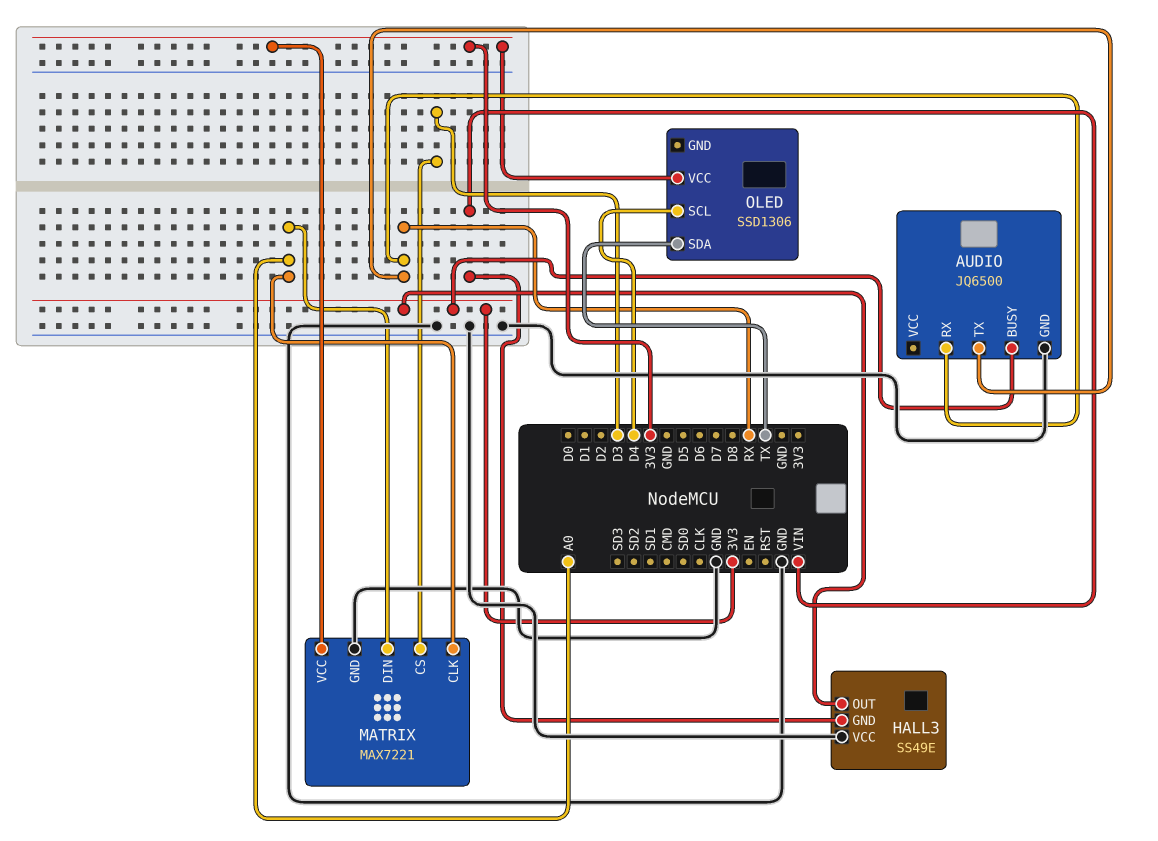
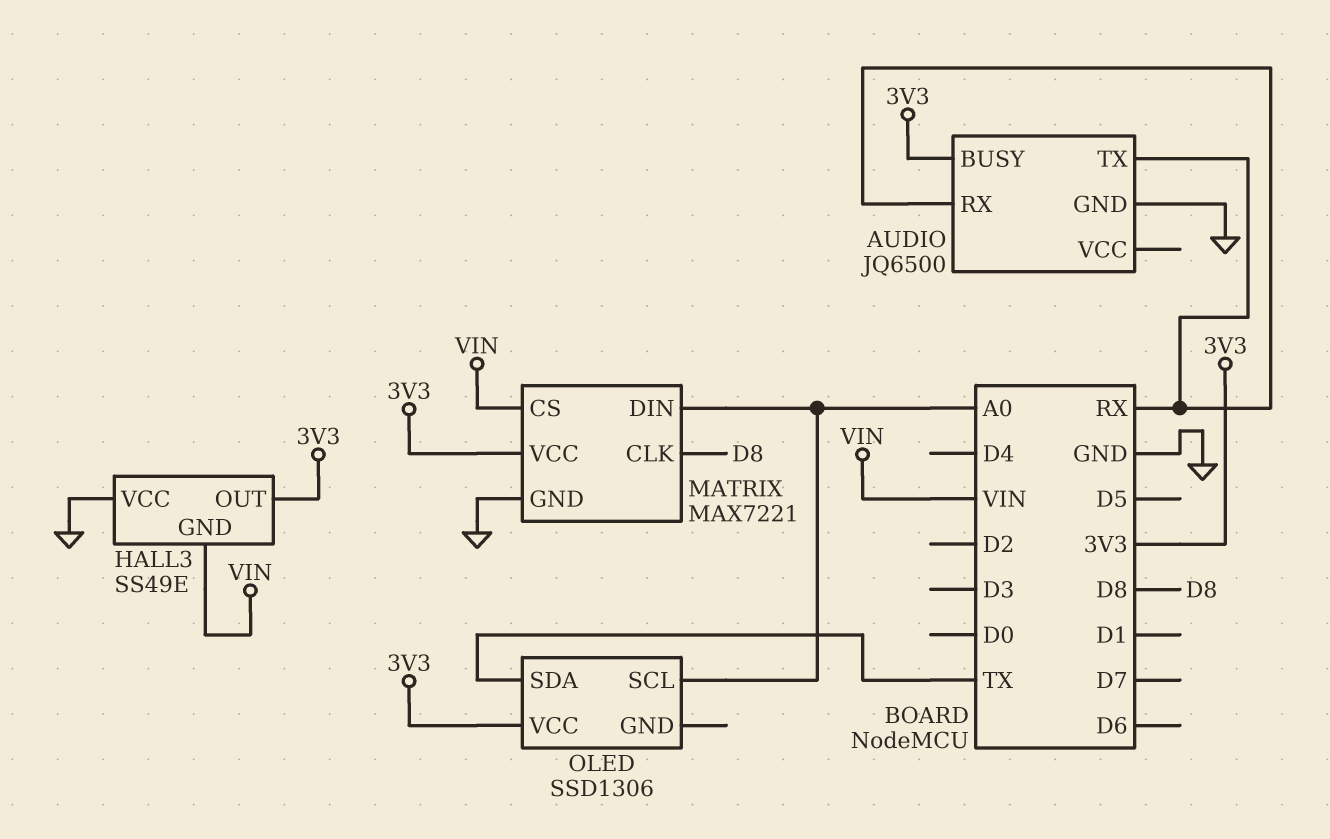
MATRIX pin CLK: A0 -> D8
MATRIX pin CS: D3 -> VIN
OLED pin SCL: D4 -> A0

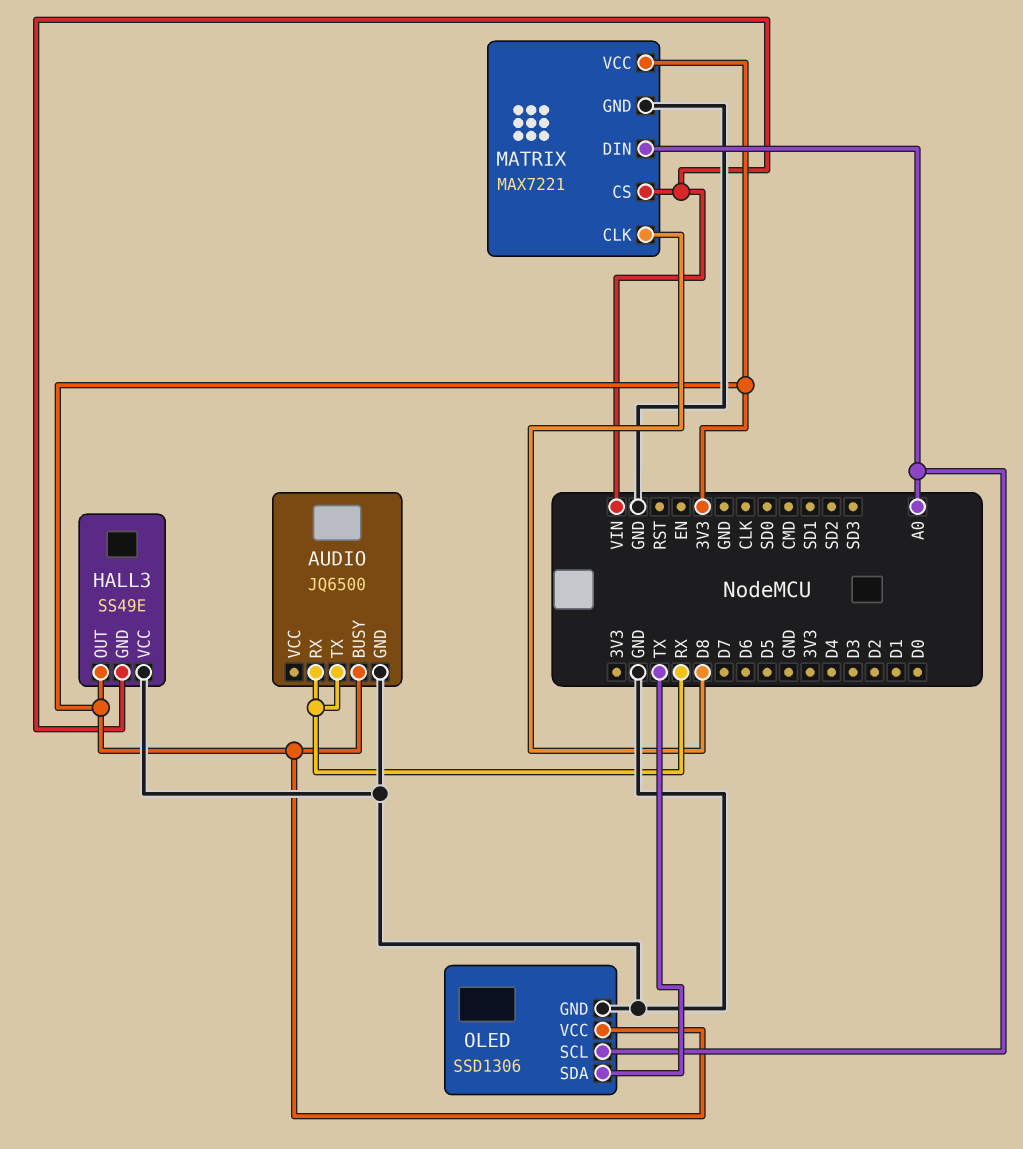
OLED pin GND: none -> GND

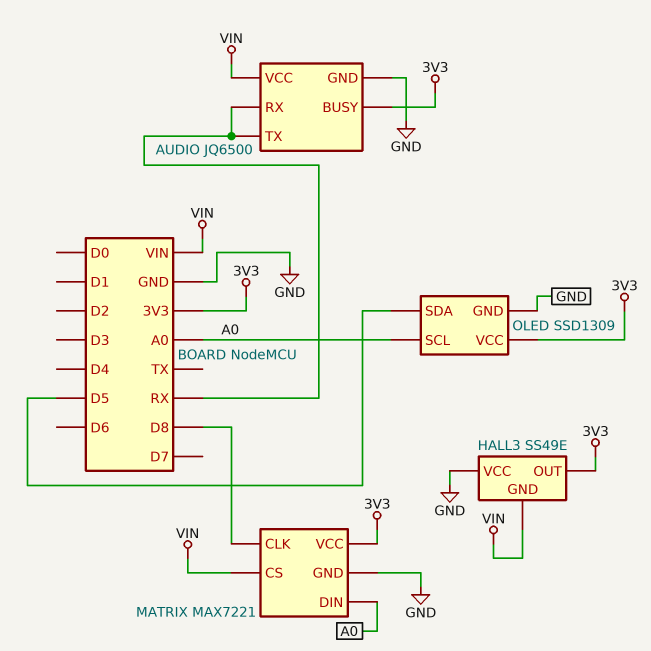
AUDIO pin VCC: none -> VIN
OLED: SSD1306 -> SSD1309
OLED pin SDA: TX -> D5

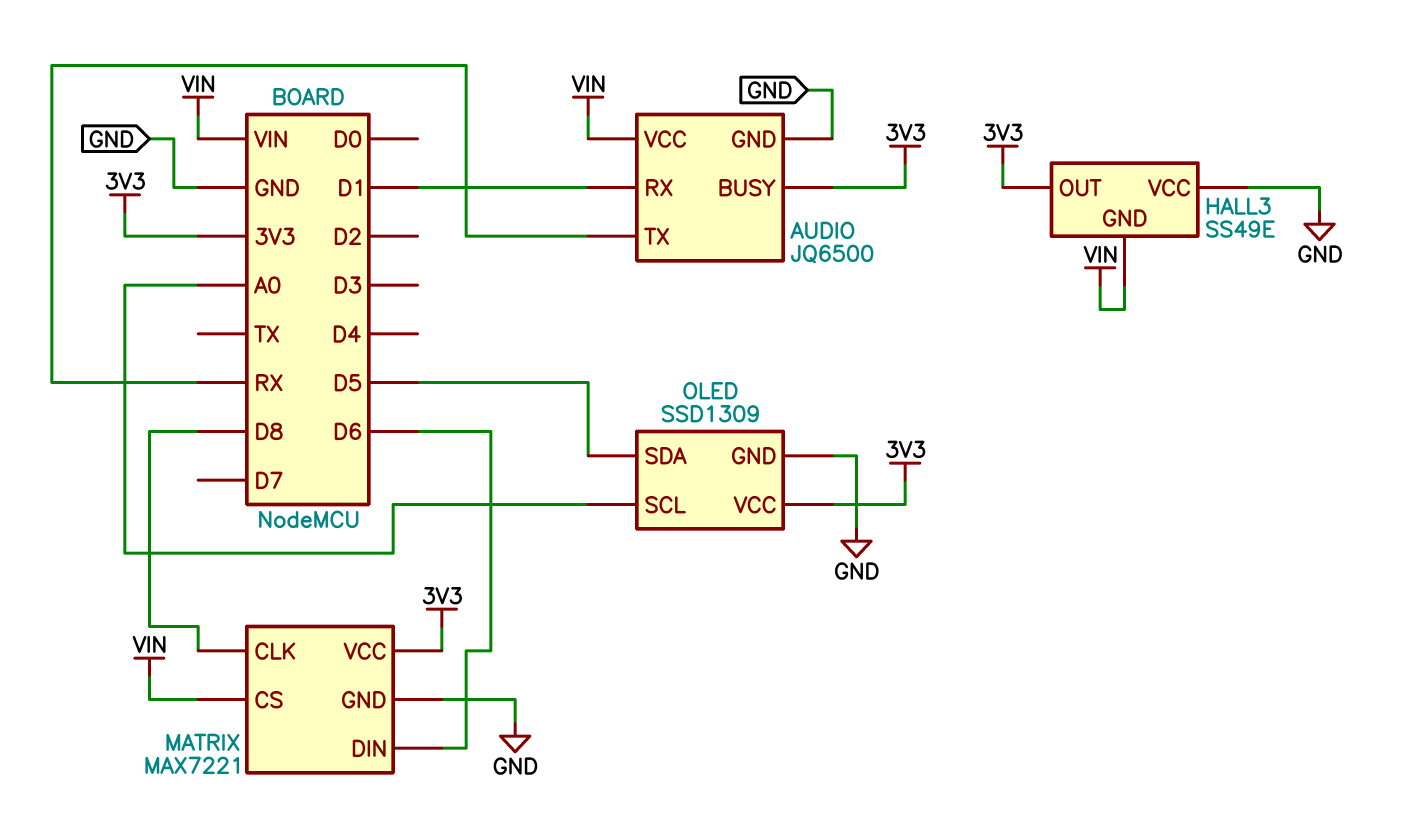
AUDIO pin RX: RX -> D1
MATRIX pin DIN: A0 -> D6

